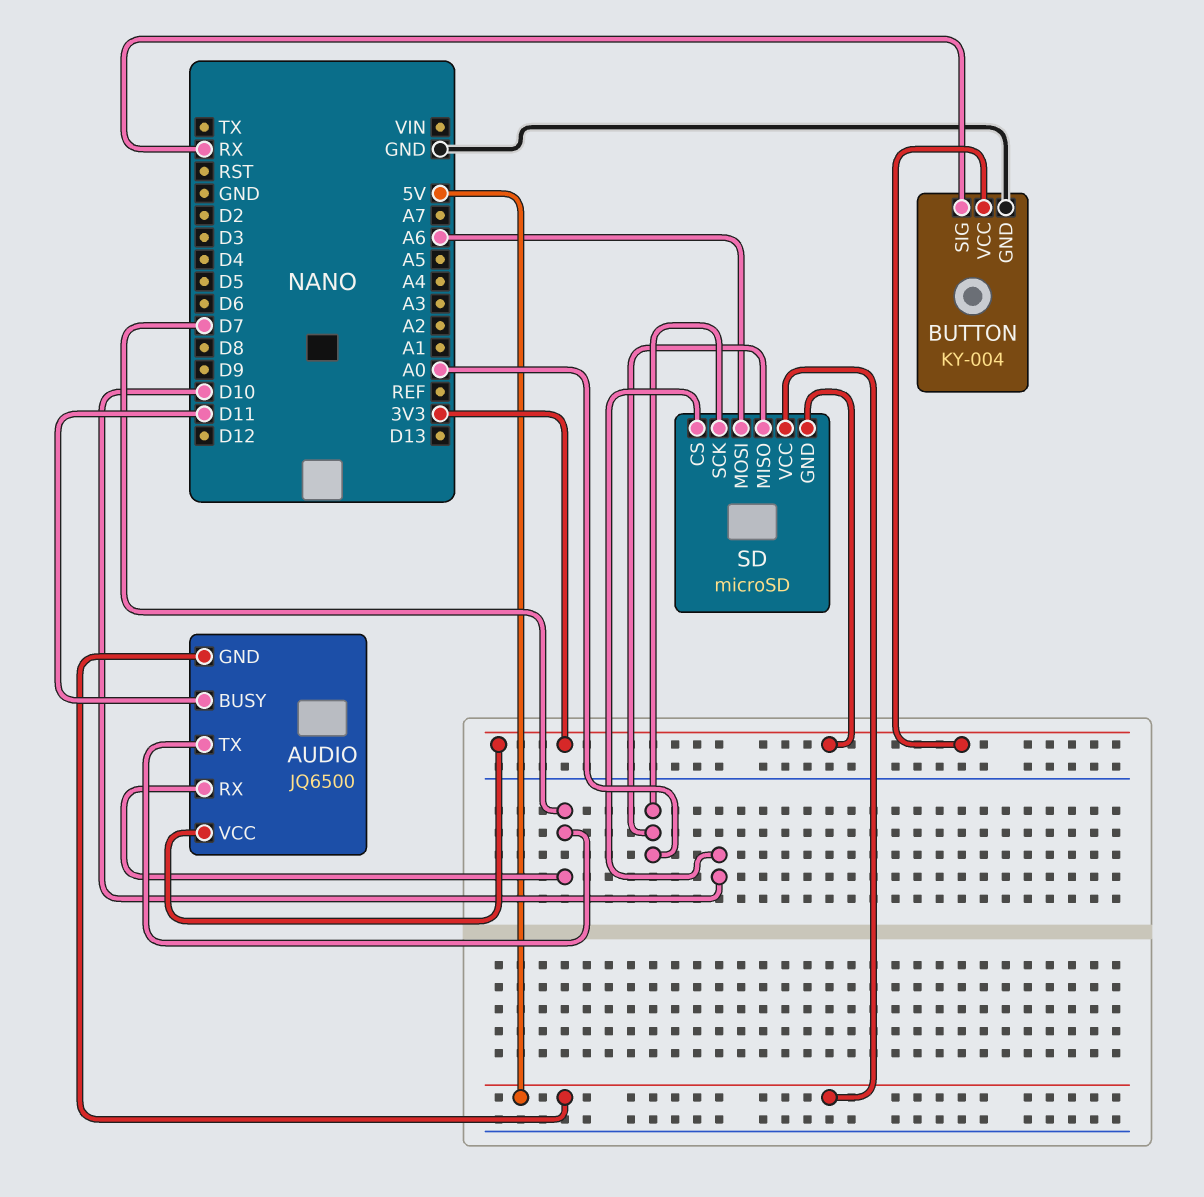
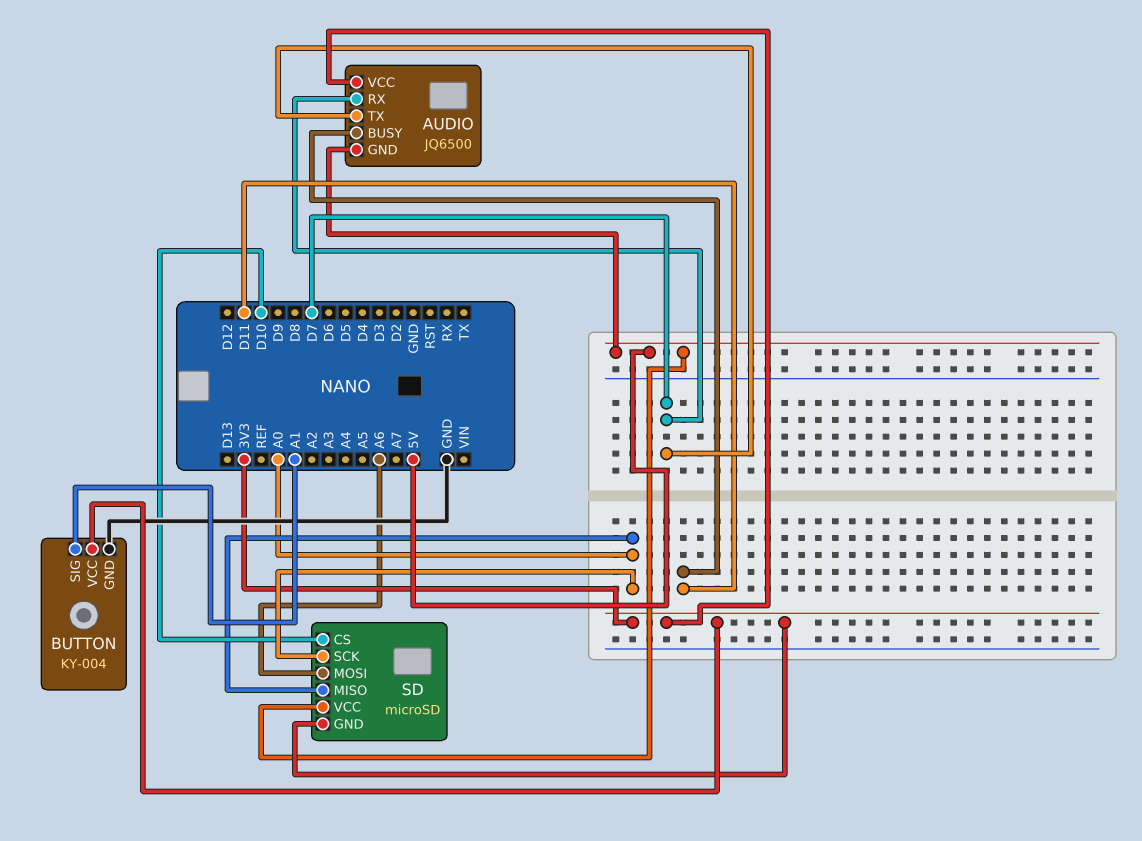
BUTTON pin SIG: RX -> A1

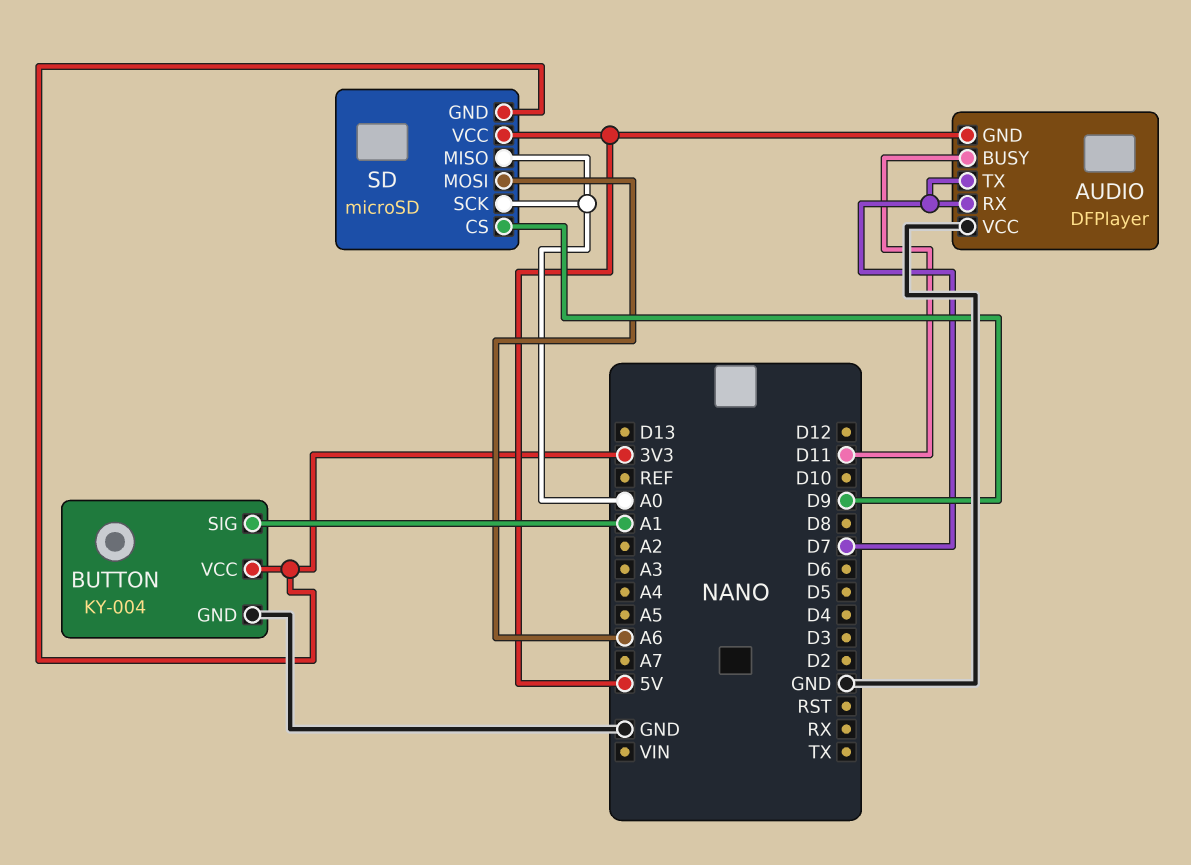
AUDIO: JQ6500 -> DFPlayer
AUDIO pin VCC: 3V3 -> GND
SD pin CS: D10 -> D9

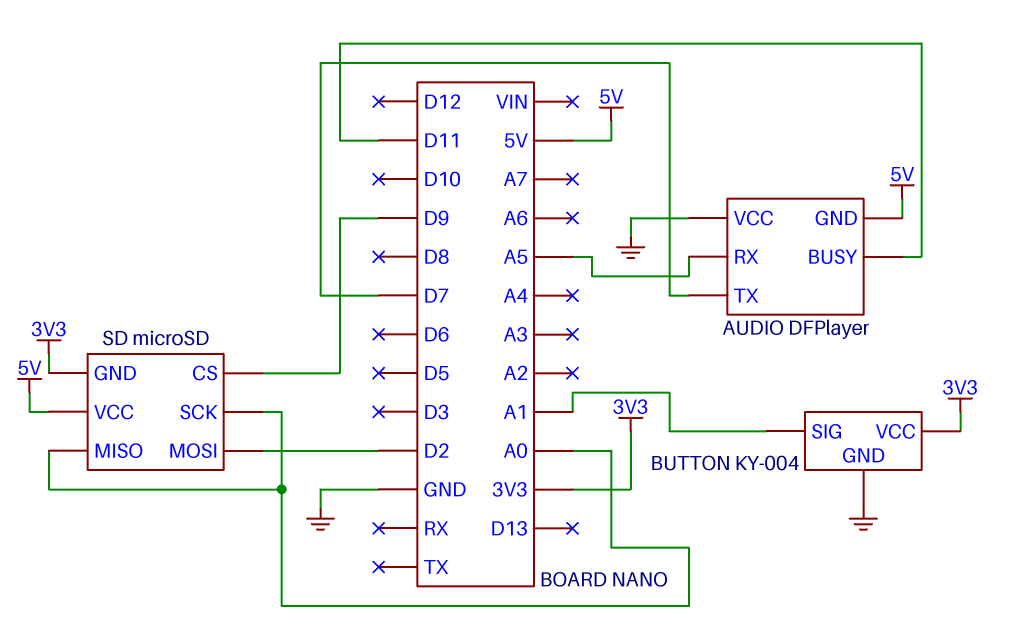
AUDIO pin RX: D7 -> A5
SD pin MOSI: A6 -> D2

